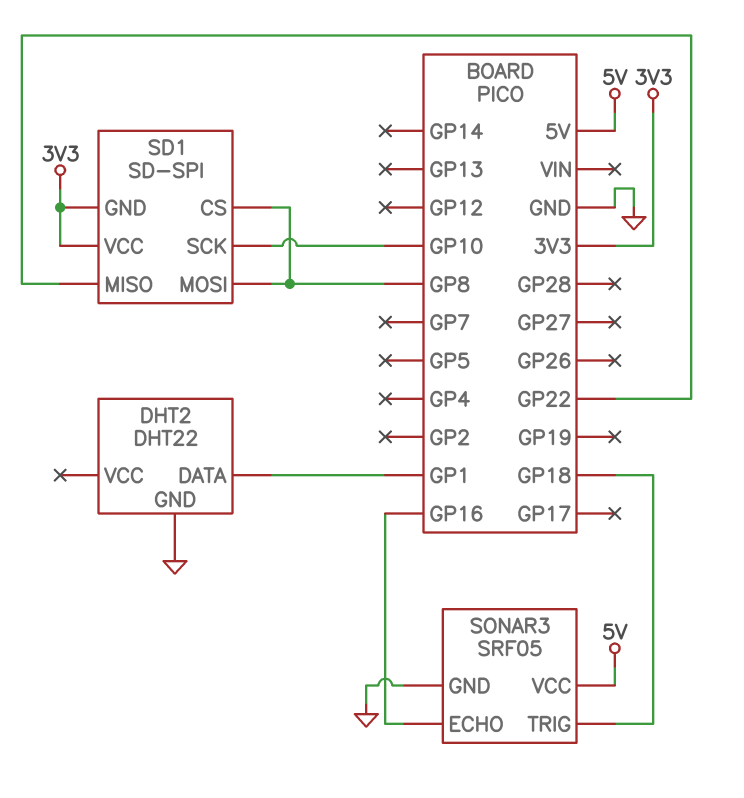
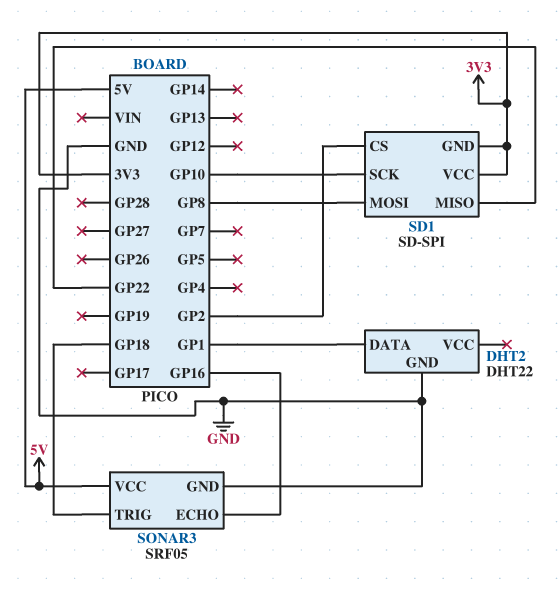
SD1 pin CS: GP8 -> GP2

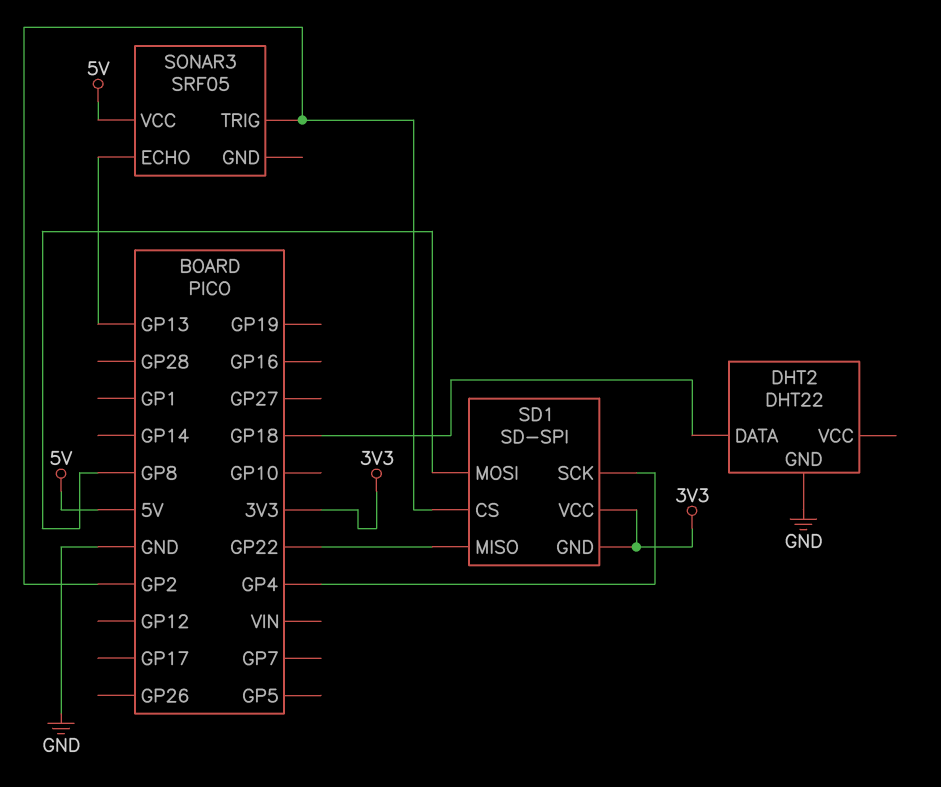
DHT2 pin DATA: GP1 -> GP18
SD1 pin SCK: GP10 -> GP4
SONAR3 pin ECHO: GP16 -> GP13
SONAR3 pin GND: GND -> none
SONAR3 pin TRIG: GP18 -> GP2

